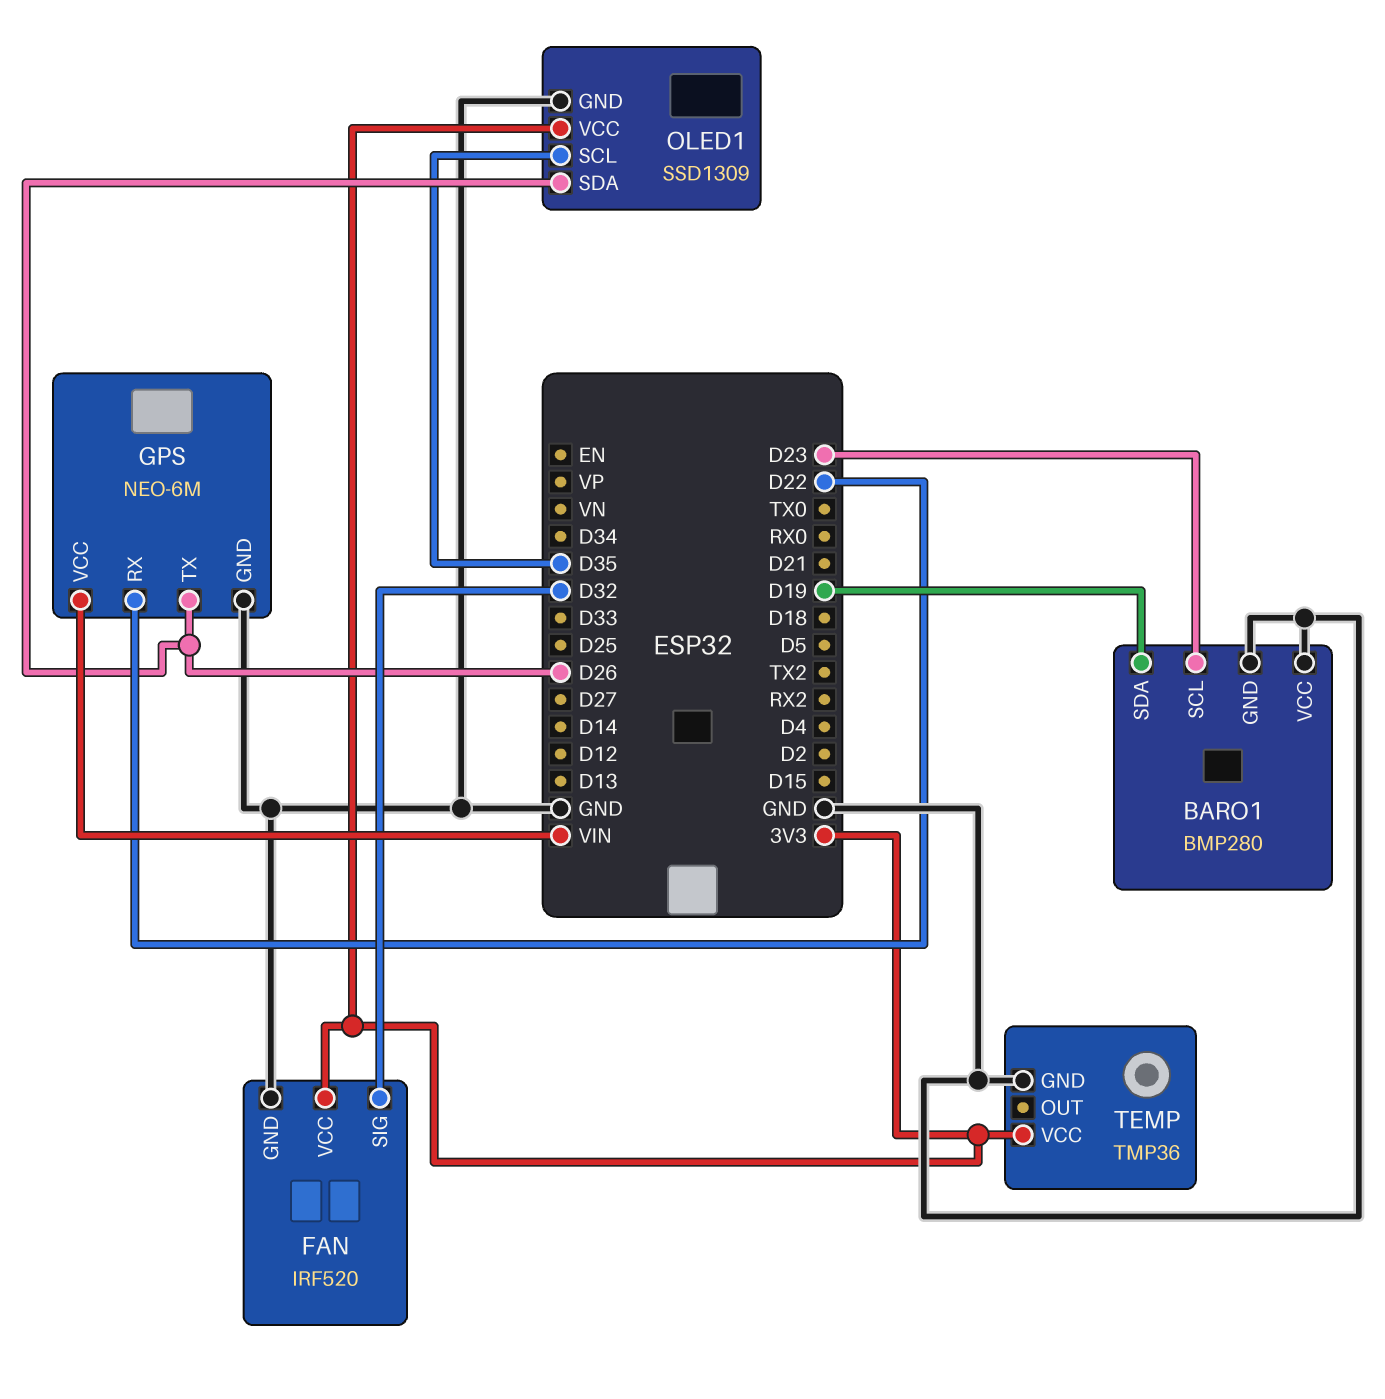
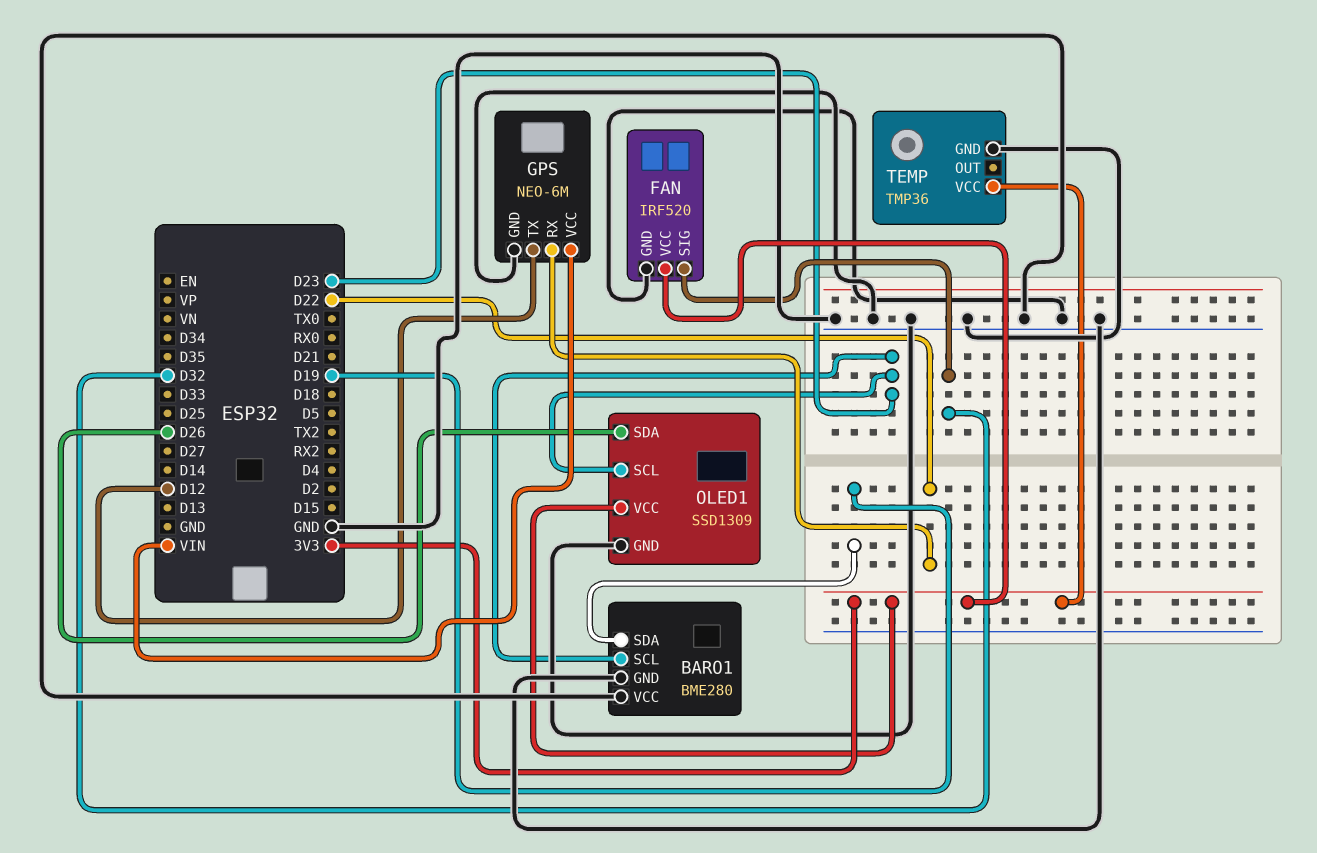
BARO1: BMP280 -> BME280
GPS pin TX: D26 -> D12
OLED1 pin SCL: D35 -> D23

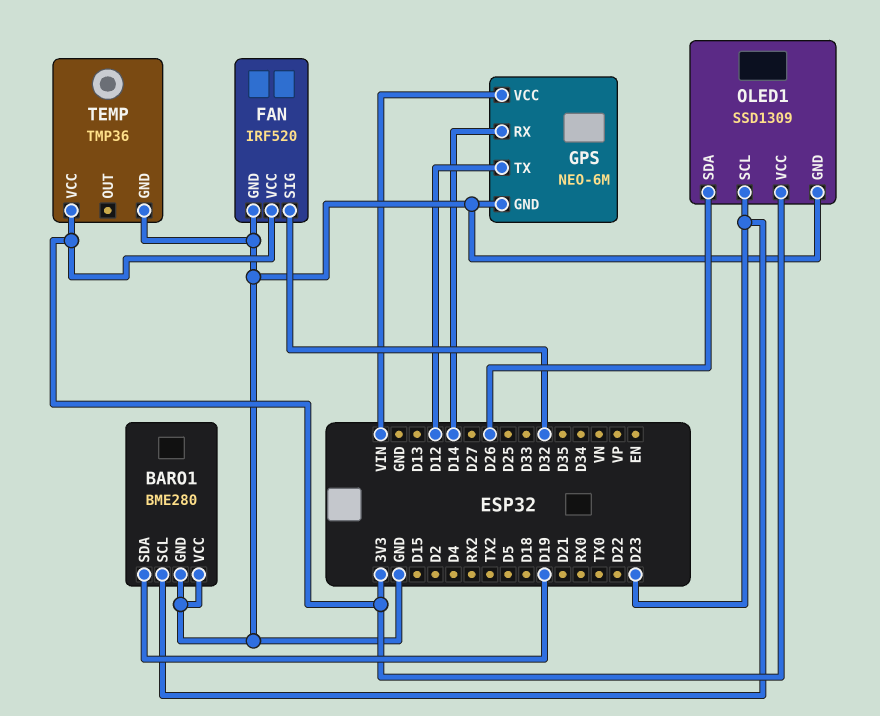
GPS pin RX: D22 -> D14

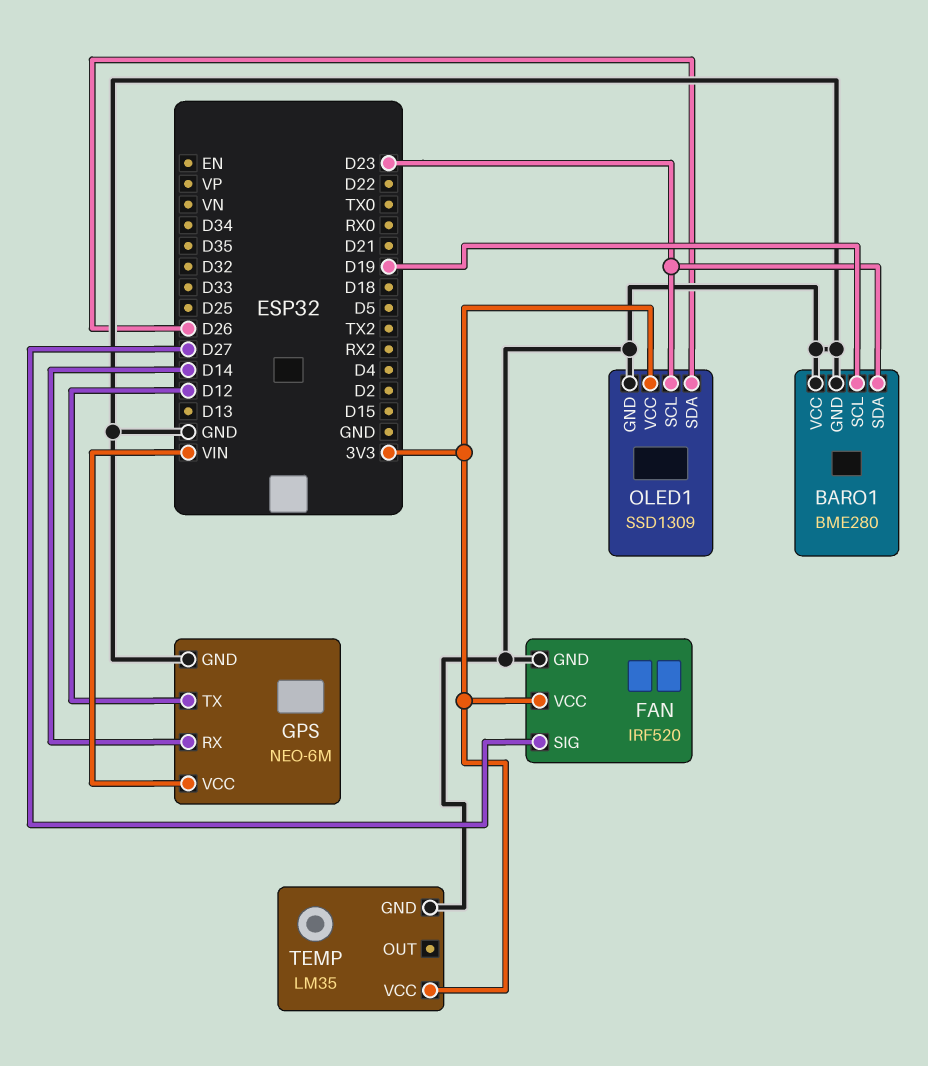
BARO1 pin SCL: D23 -> D19
BARO1 pin SDA: D19 -> D23
FAN pin SIG: D32 -> D27
TEMP: TMP36 -> LM35

